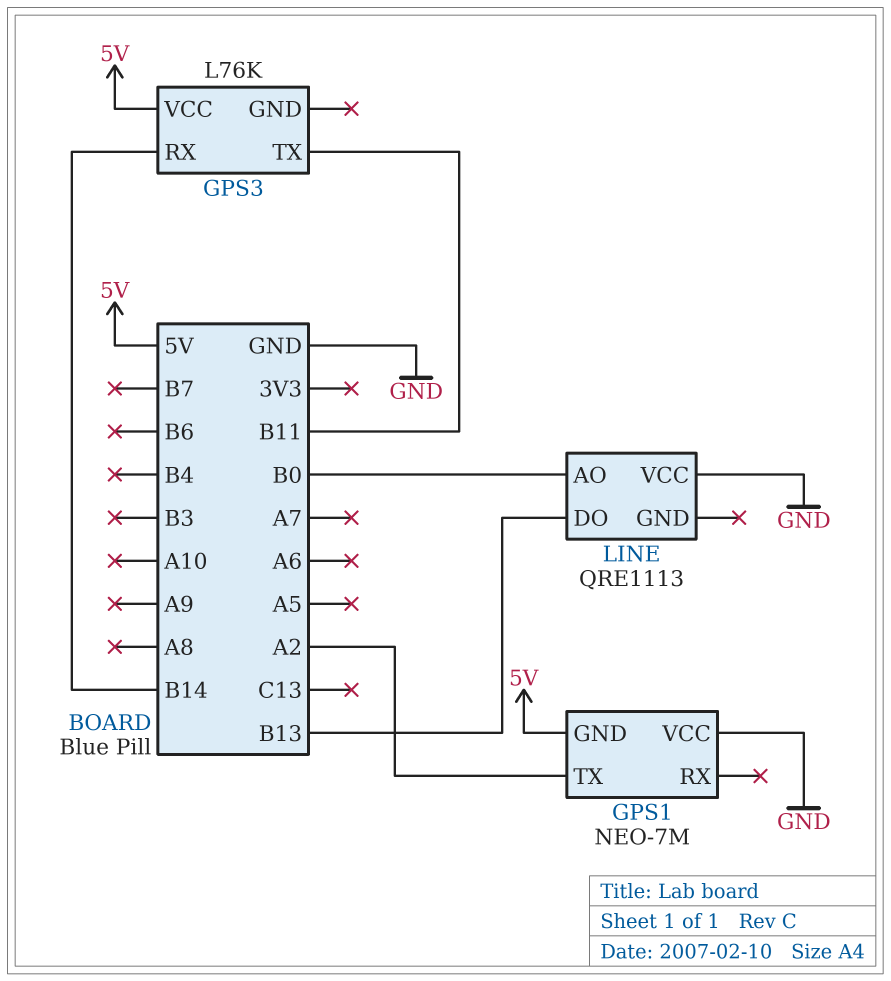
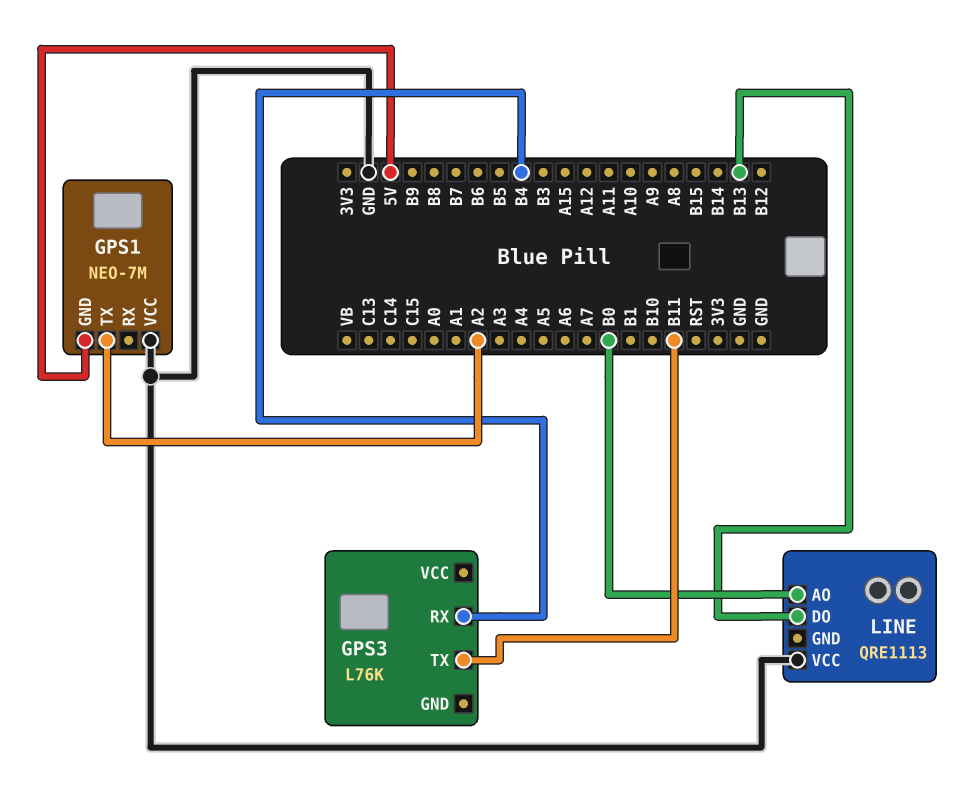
GPS3 pin RX: B14 -> B4
GPS3 pin VCC: 5V -> none

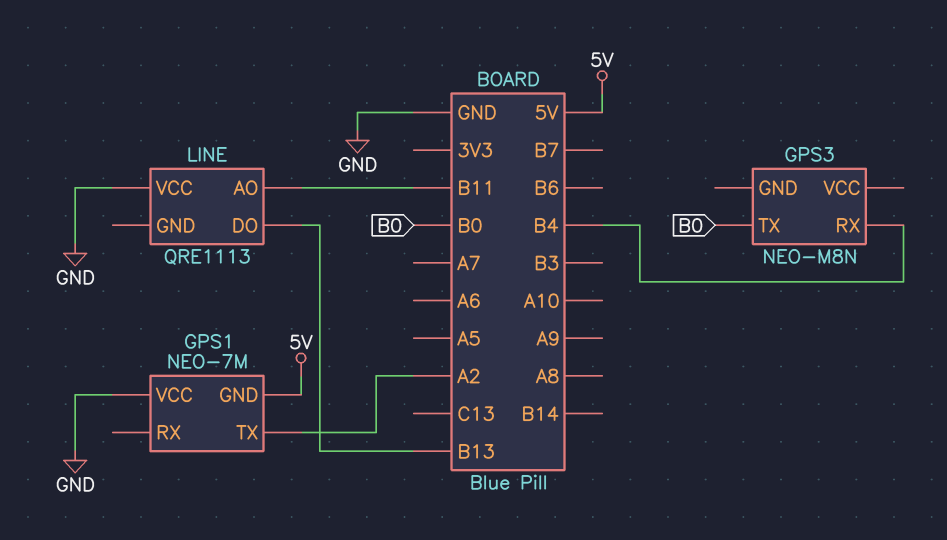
GPS3: L76K -> NEO-M8N
GPS3 pin TX: B11 -> B0
LINE pin AO: B0 -> B11

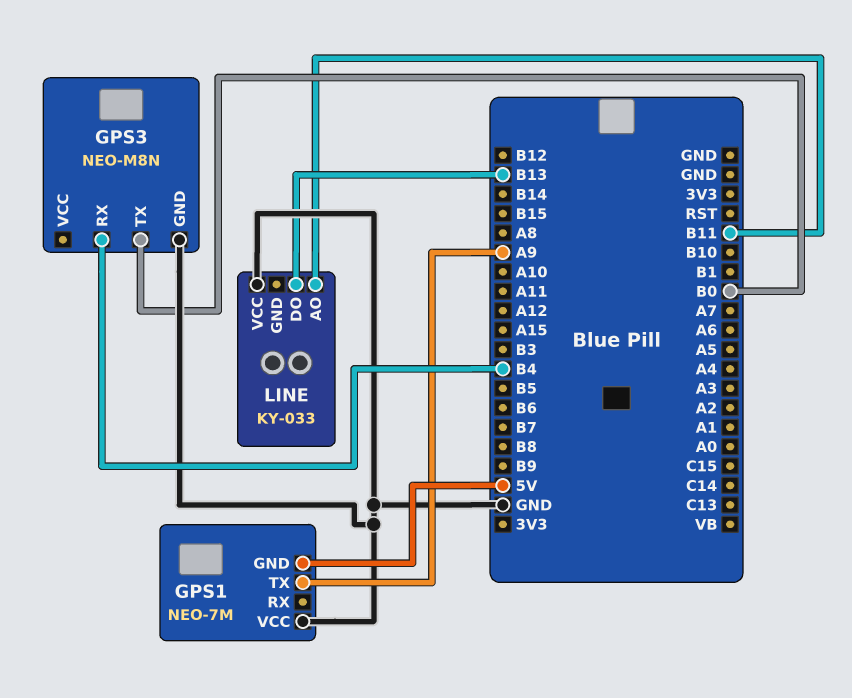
GPS1 pin TX: A2 -> A9
GPS3 pin GND: none -> GND
LINE: QRE1113 -> KY-033

